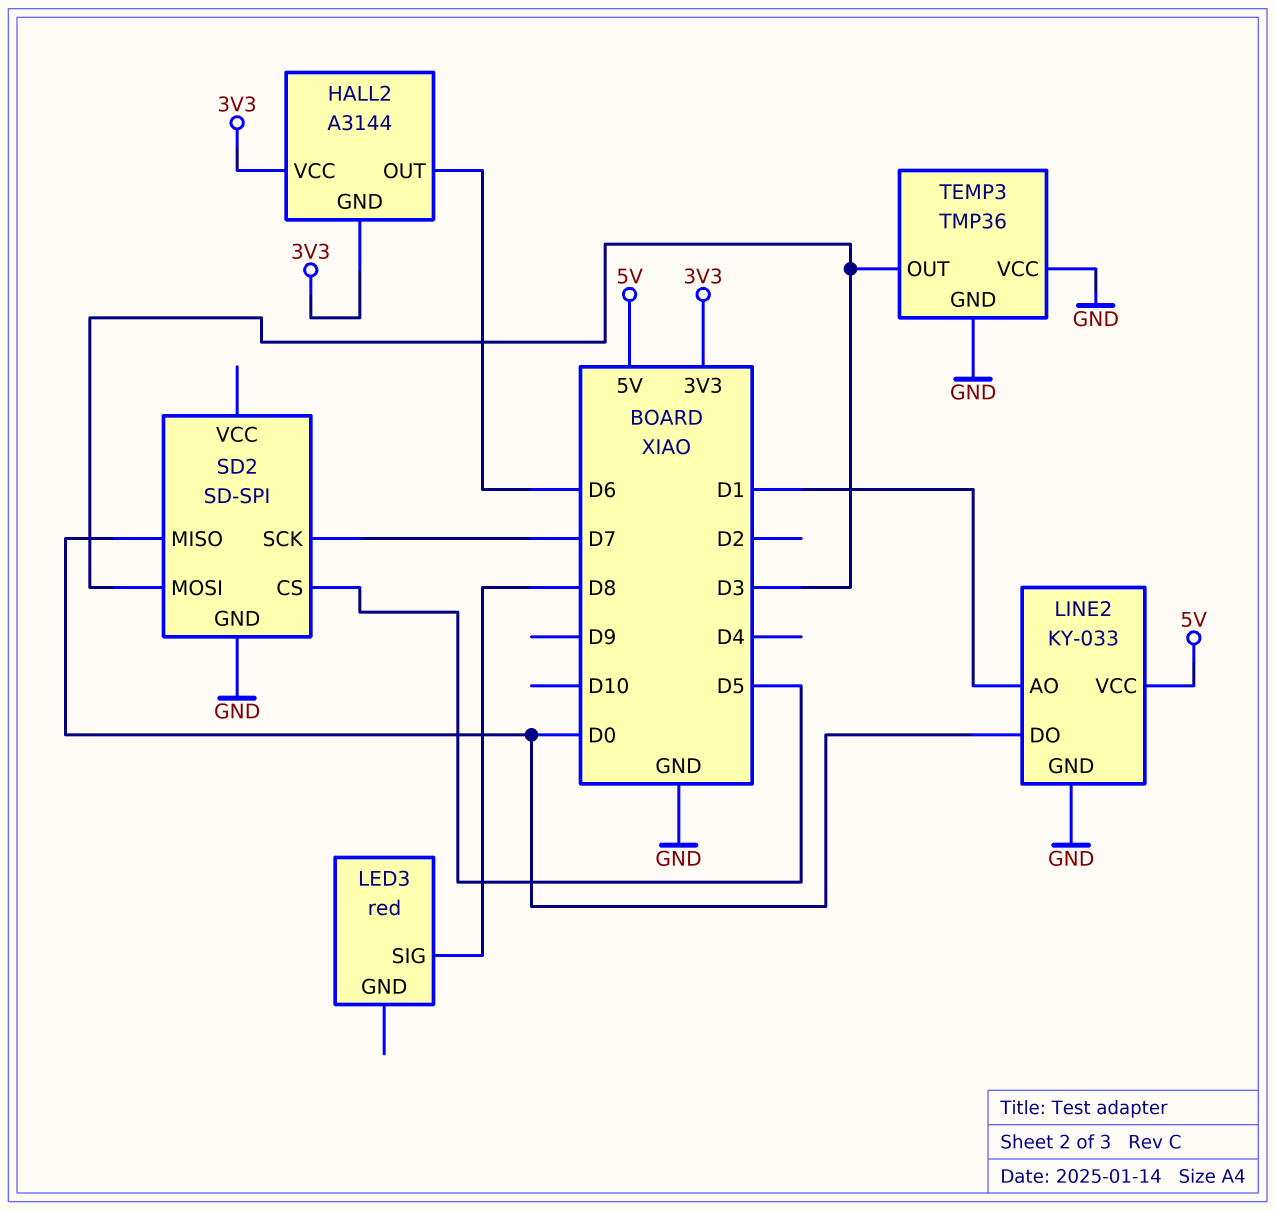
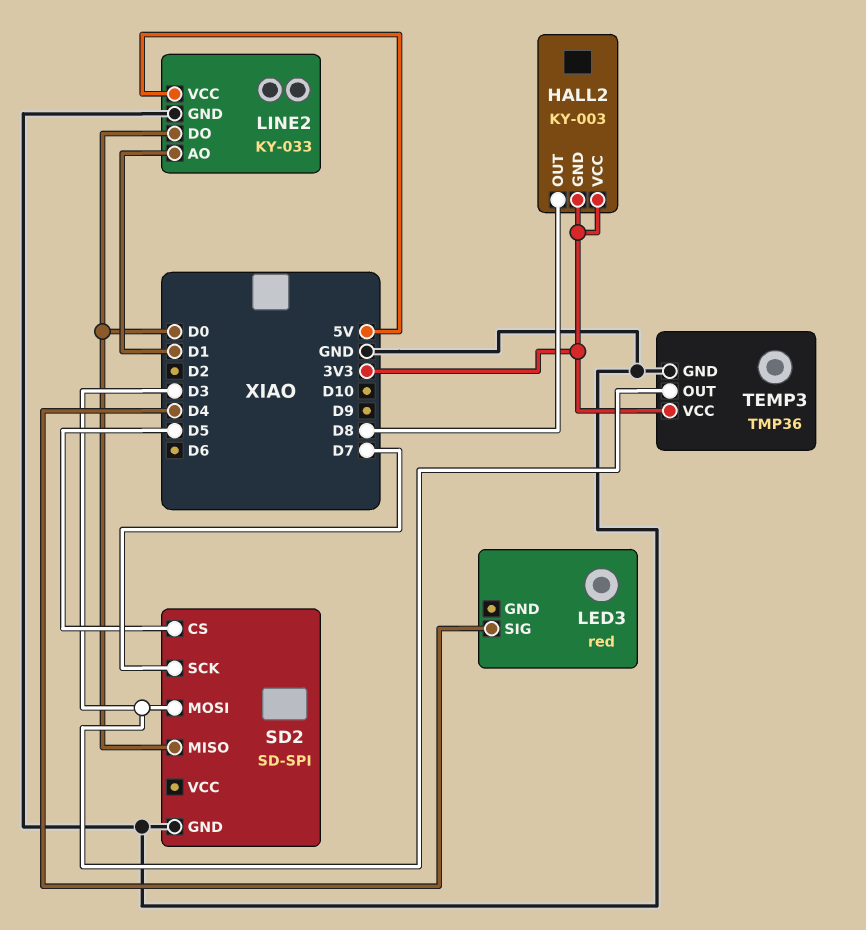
HALL2: A3144 -> KY-003
HALL2 pin OUT: D6 -> D8
LED3 pin SIG: D8 -> D4
TEMP3 pin VCC: GND -> 3V3

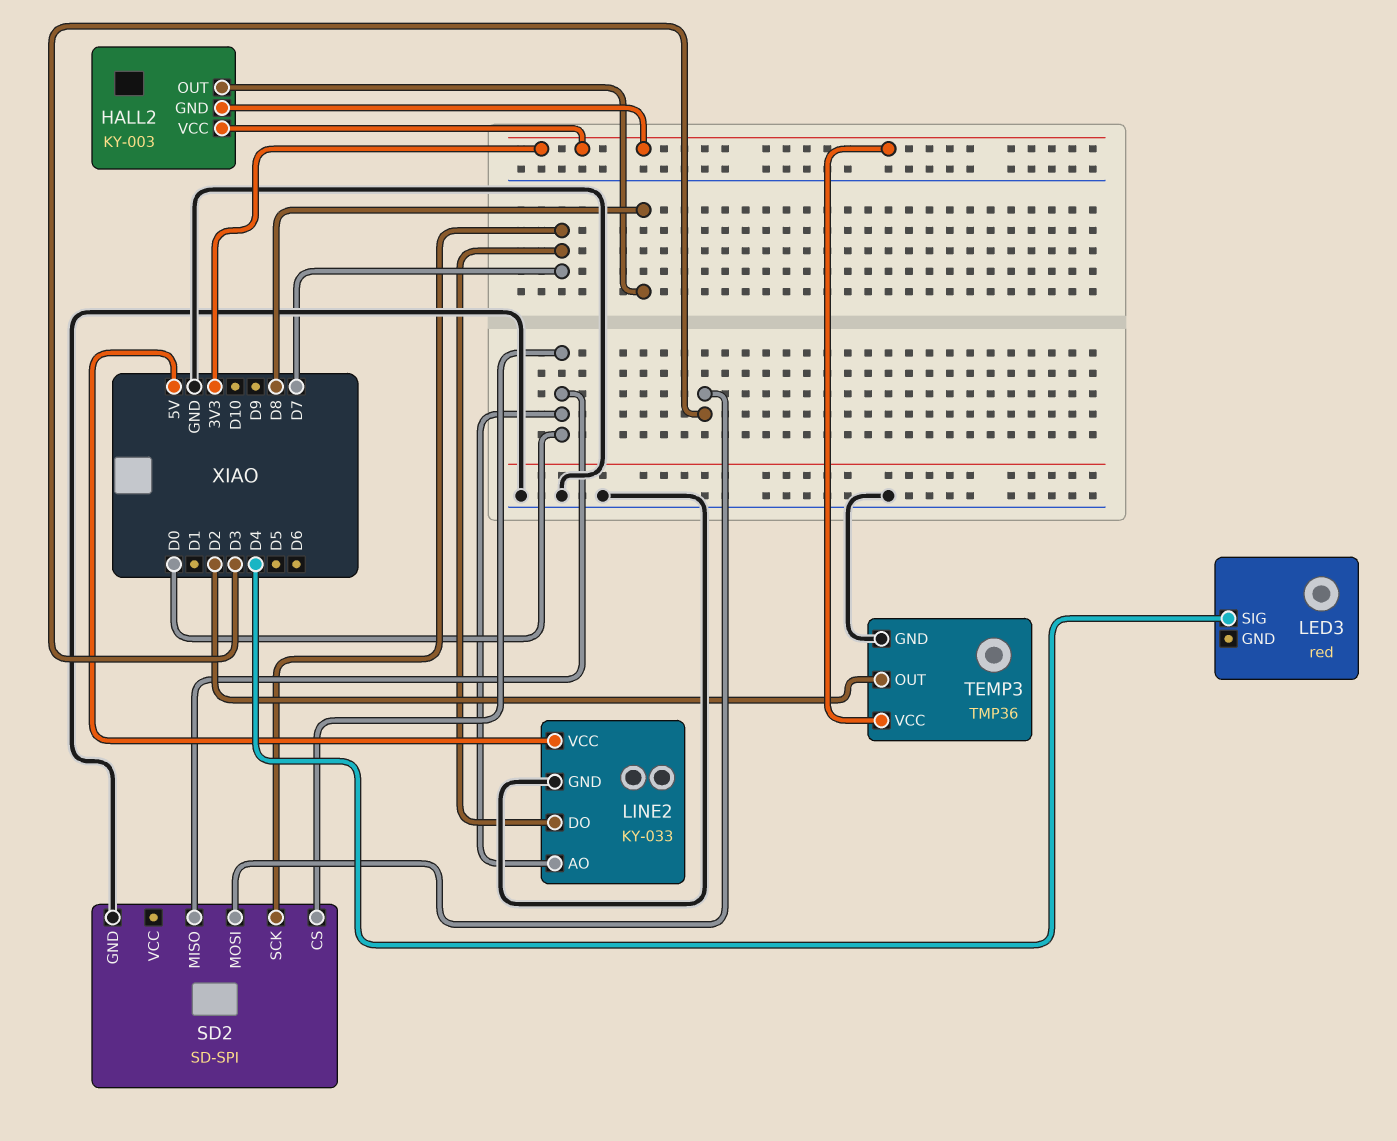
LINE2 pin AO: D1 -> D0
LINE2 pin DO: D0 -> D7
SD2 pin CS: D5 -> D0
TEMP3 pin OUT: D3 -> D2

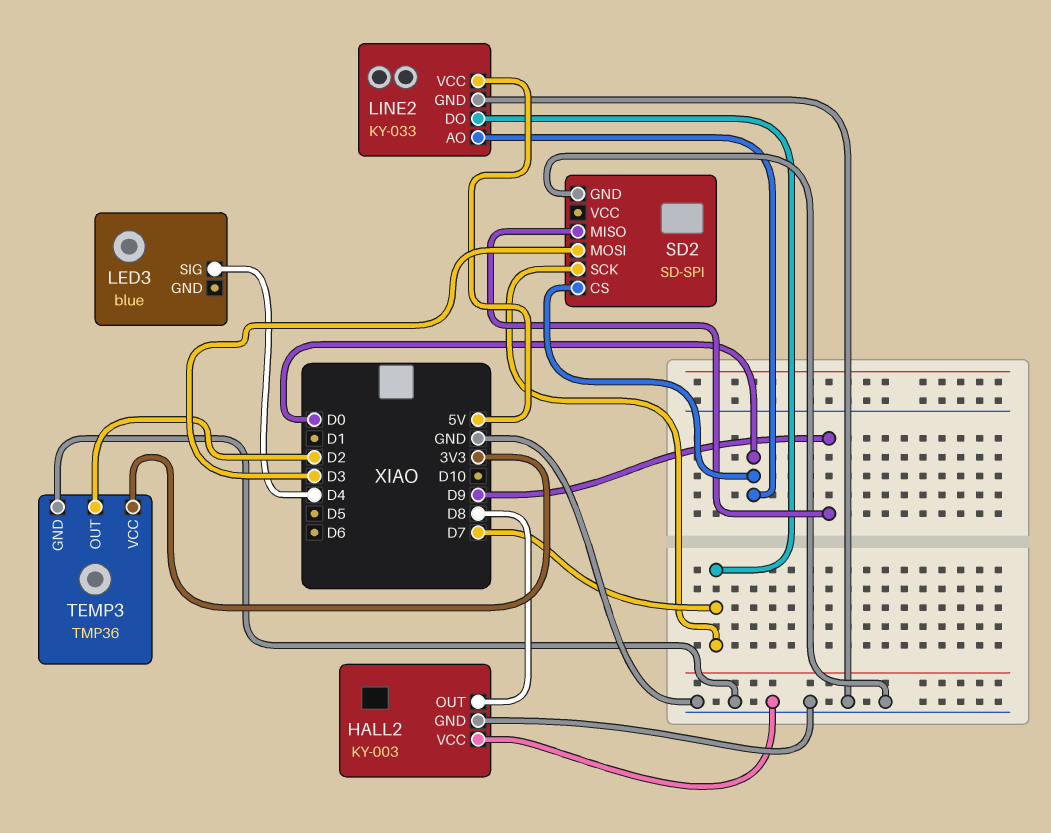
HALL2 pin GND: 3V3 -> GND
HALL2 pin VCC: 3V3 -> GND
LED3: red -> blue
SD2 pin MISO: D0 -> D9

